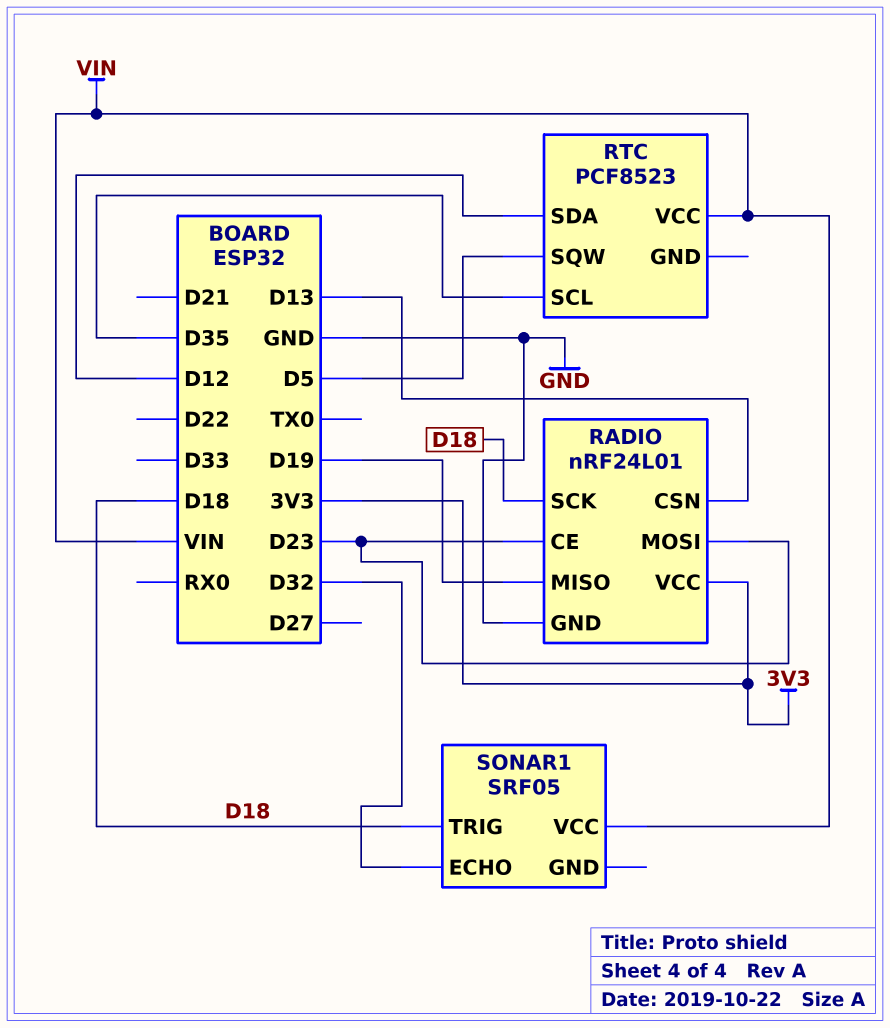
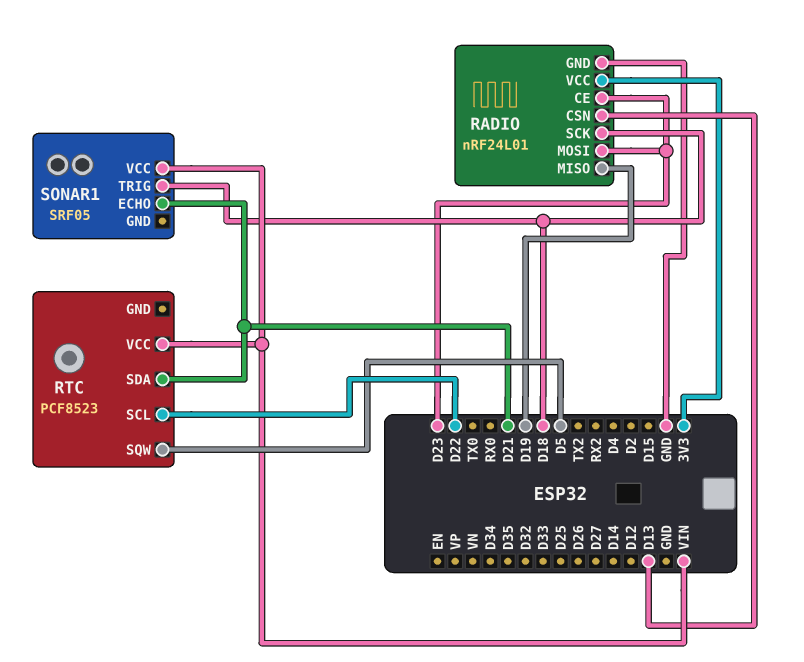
RTC pin SCL: D35 -> D22
RTC pin SDA: D12 -> D21
SONAR1 pin ECHO: D32 -> D21

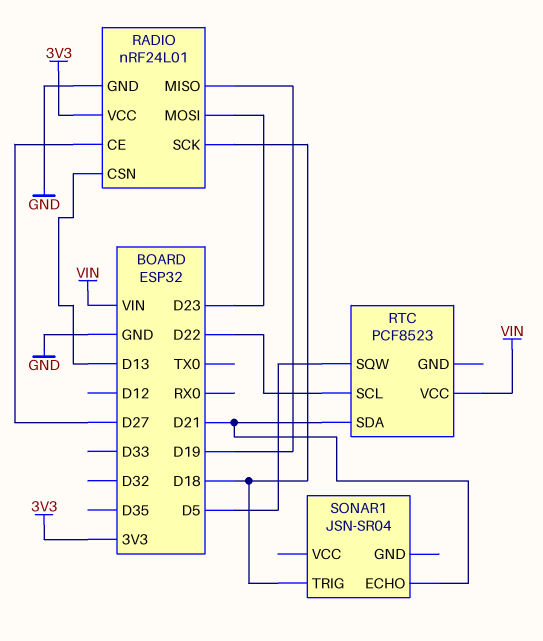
RADIO pin CE: D23 -> D27
SONAR1: SRF05 -> JSN-SR04
SONAR1 pin VCC: VIN -> none

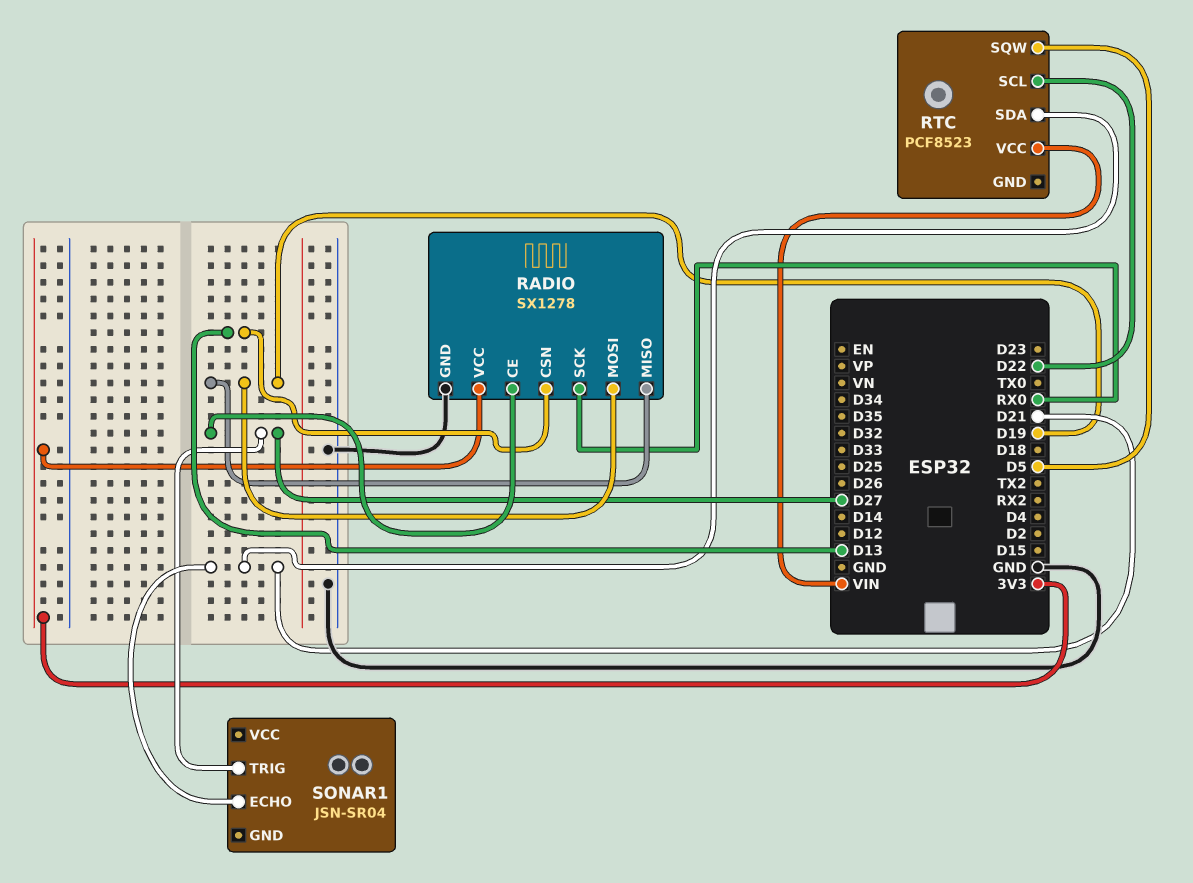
RADIO: nRF24L01 -> SX1278
RADIO pin MOSI: D23 -> D19
RADIO pin SCK: D18 -> RX0
SONAR1 pin TRIG: D18 -> D27

